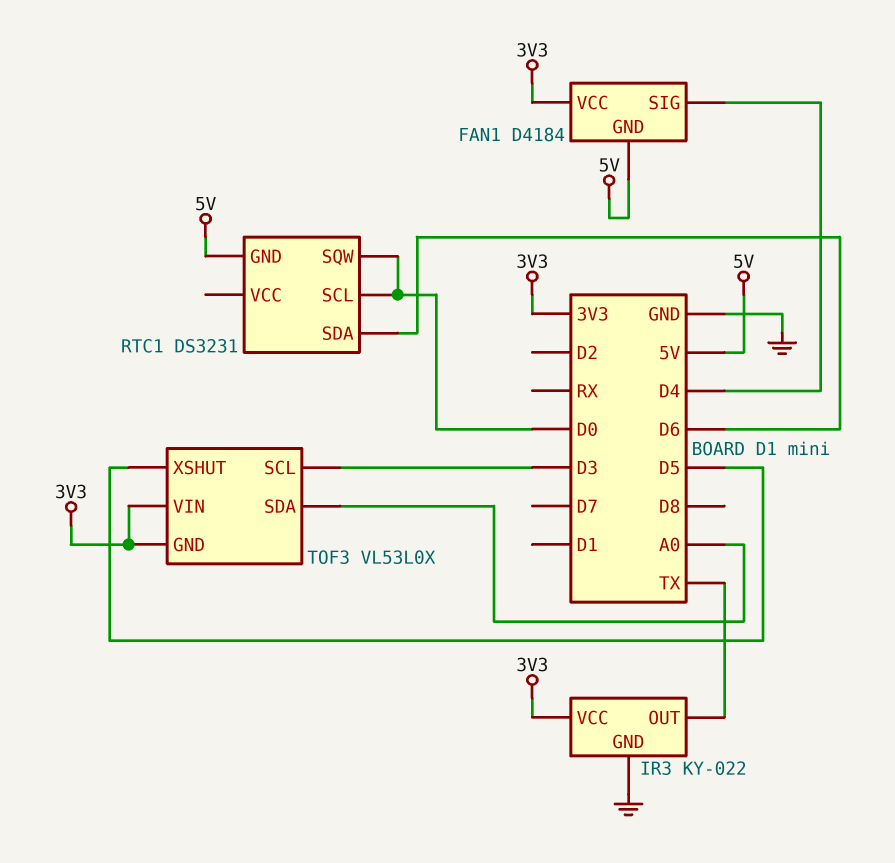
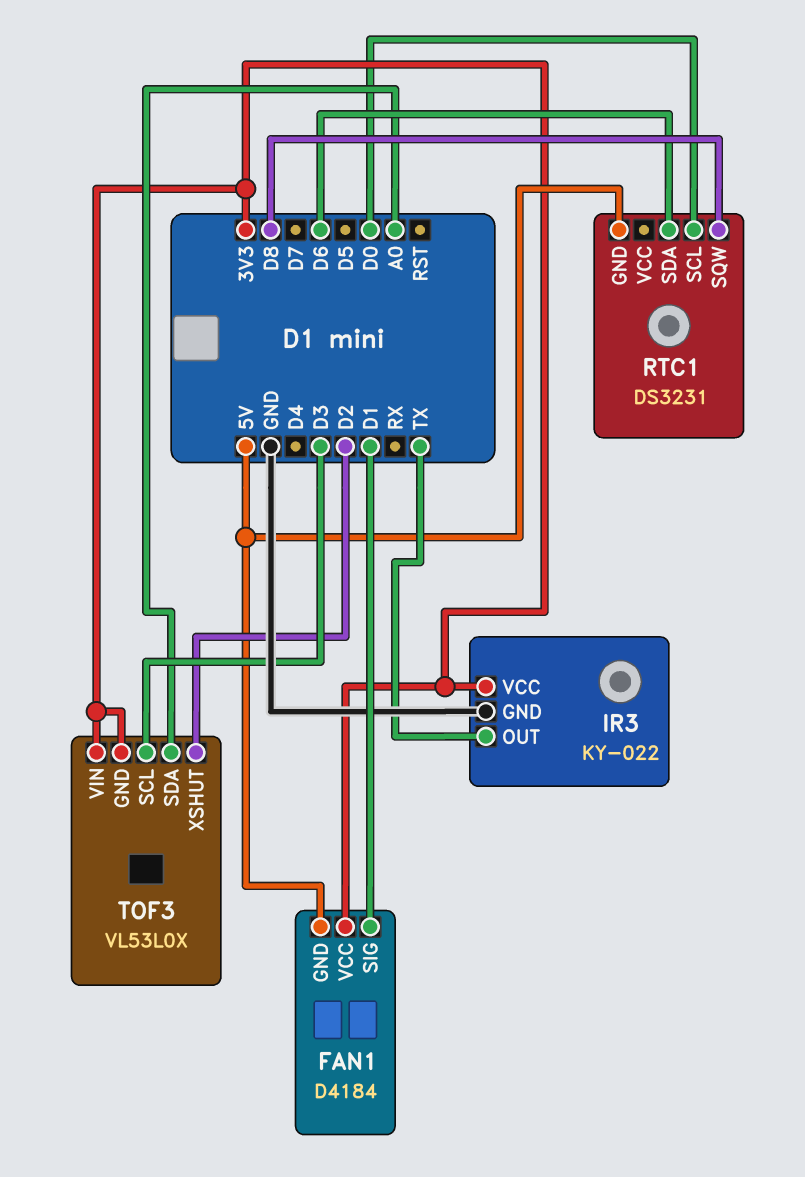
FAN1 pin SIG: D4 -> D1
RTC1 pin SQW: D0 -> D8
TOF3 pin XSHUT: D5 -> D2

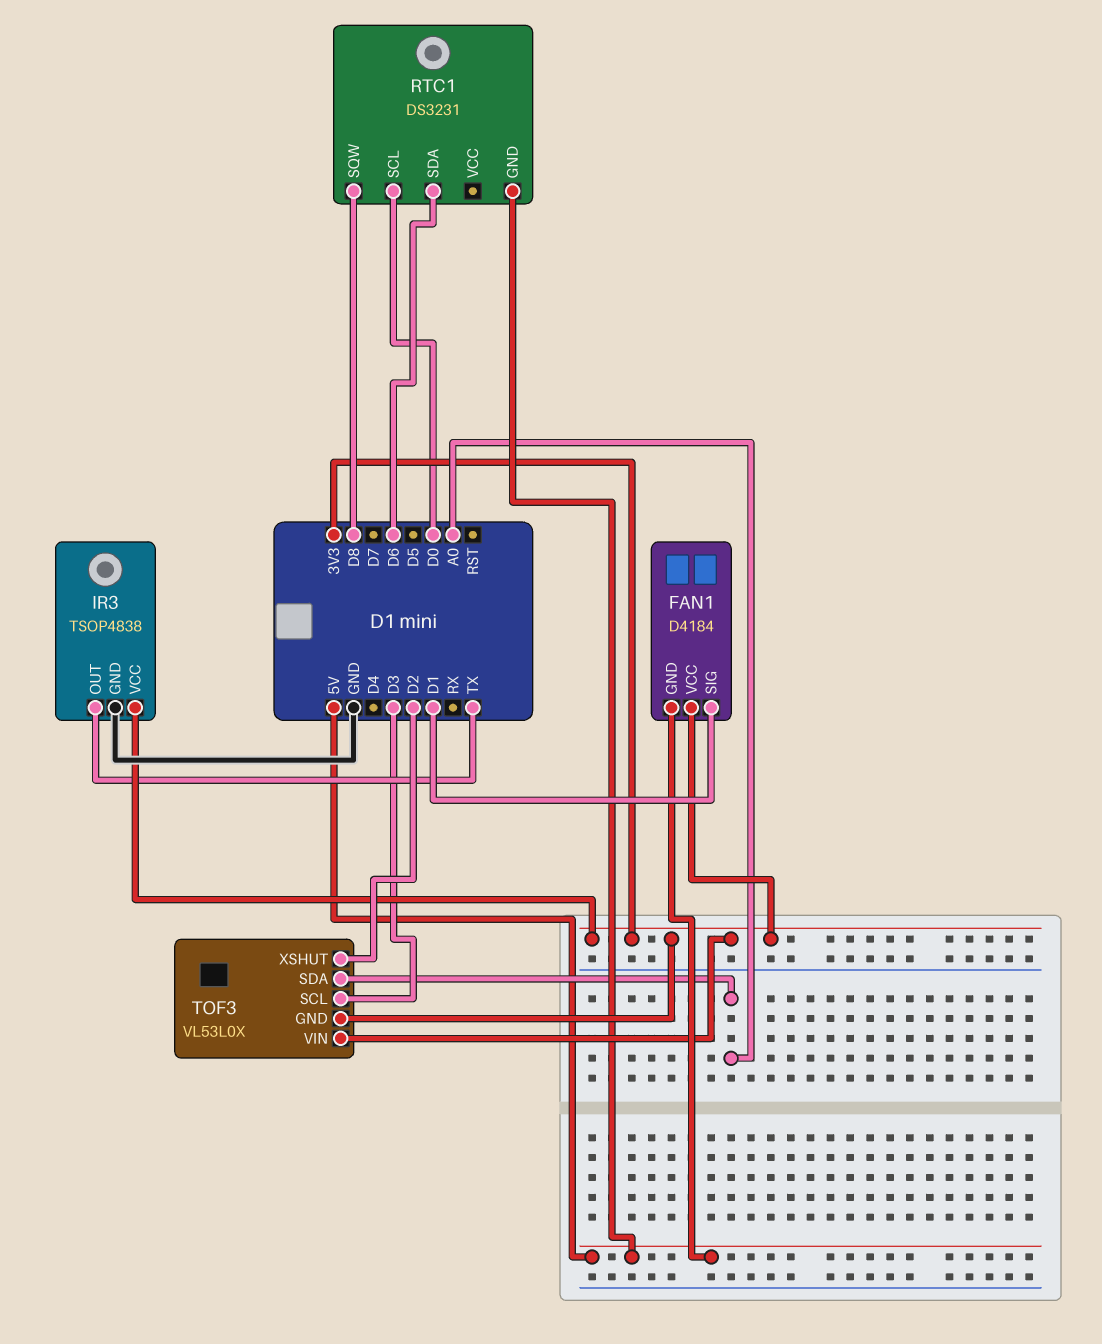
IR3: KY-022 -> TSOP4838

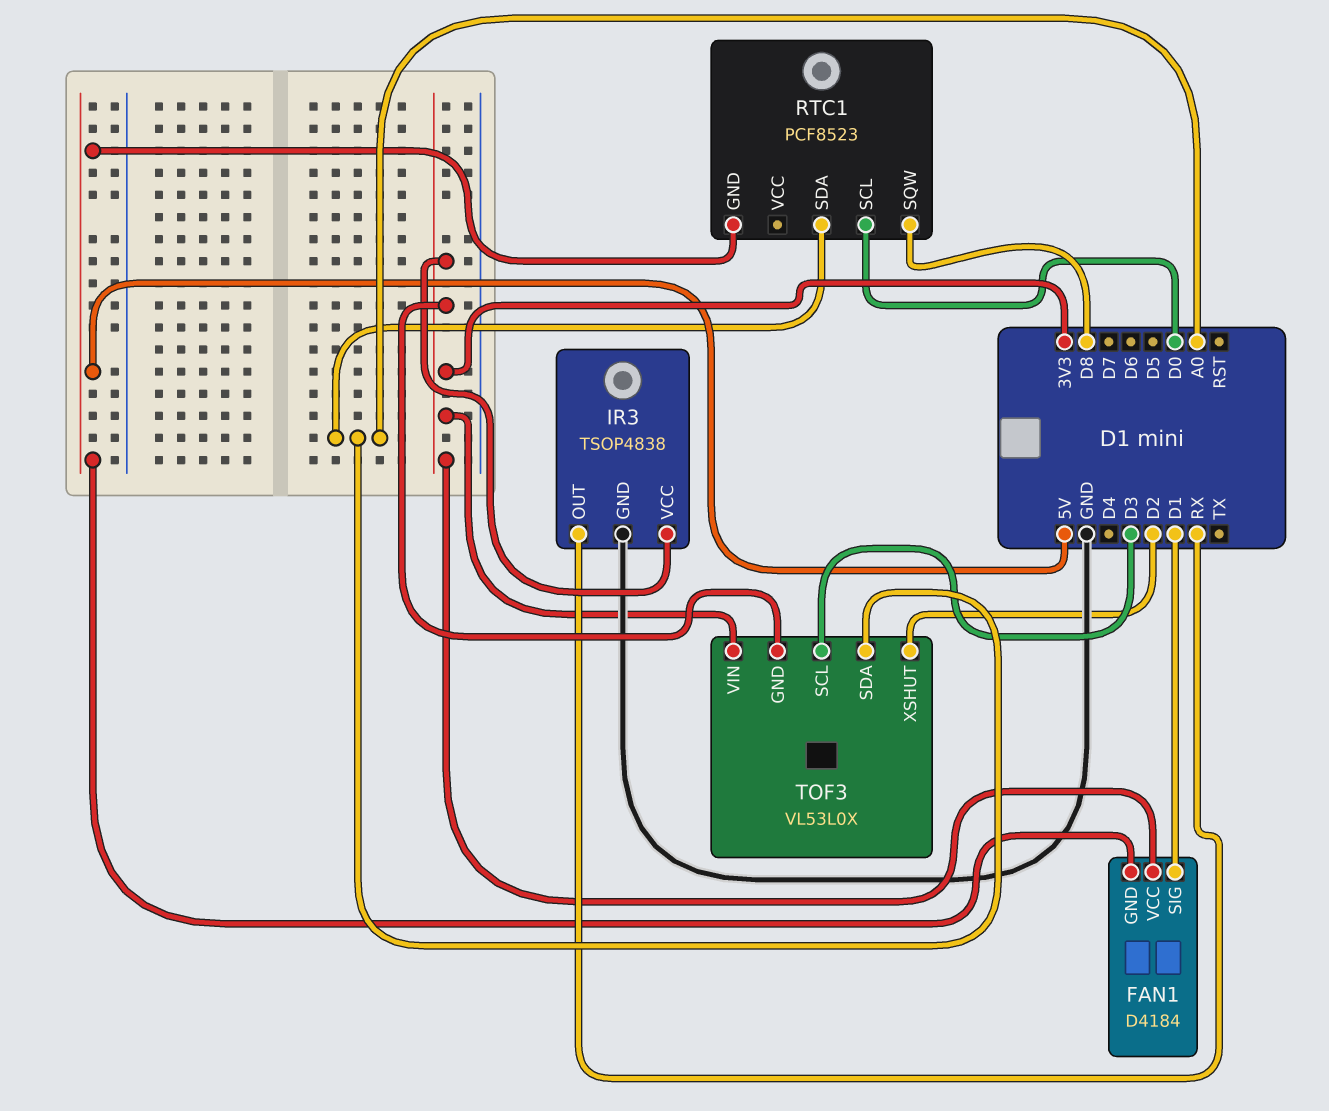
IR3 pin OUT: TX -> RX
RTC1: DS3231 -> PCF8523
RTC1 pin SDA: D6 -> A0

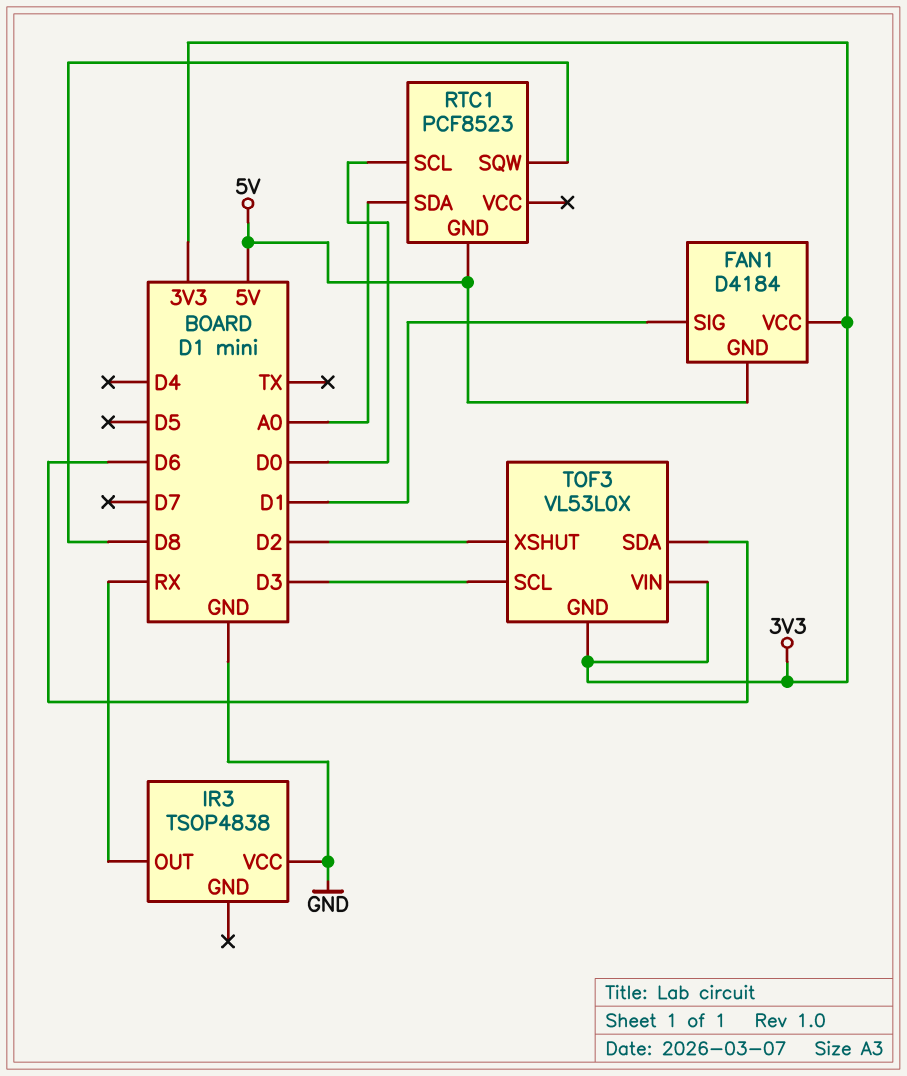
IR3 pin GND: GND -> none
IR3 pin VCC: 3V3 -> GND
TOF3 pin SDA: A0 -> D6

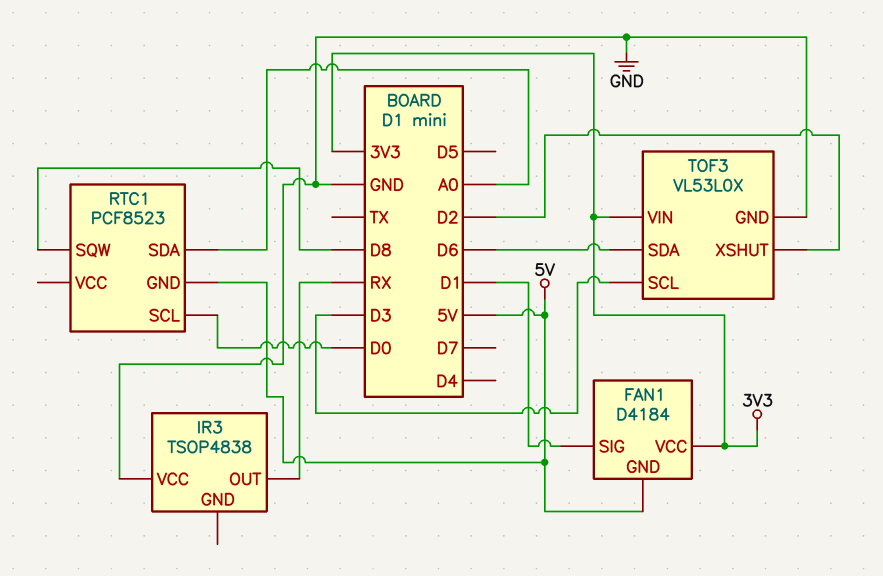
TOF3 pin GND: 3V3 -> GND

